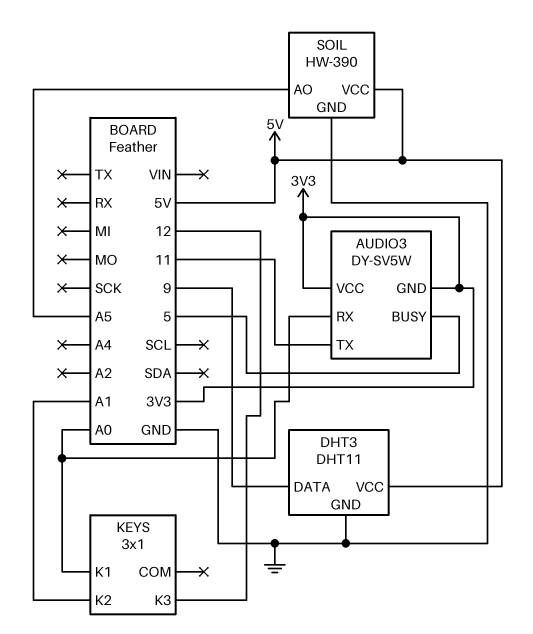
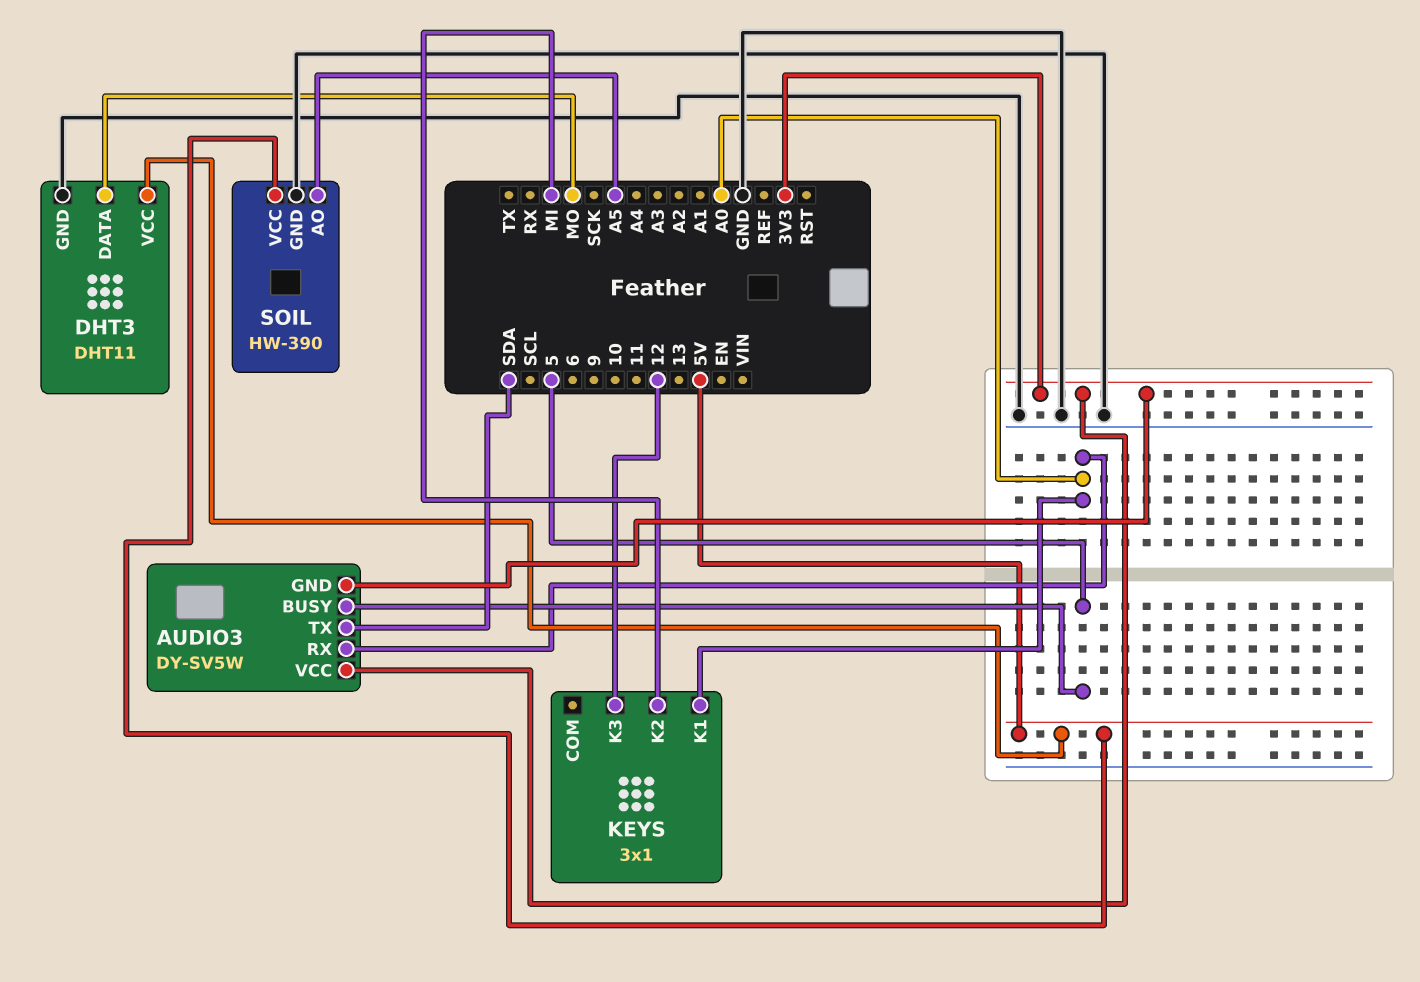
AUDIO3 pin TX: 11 -> SDA
DHT3 pin DATA: 9 -> MO
KEYS pin K2: A1 -> MI

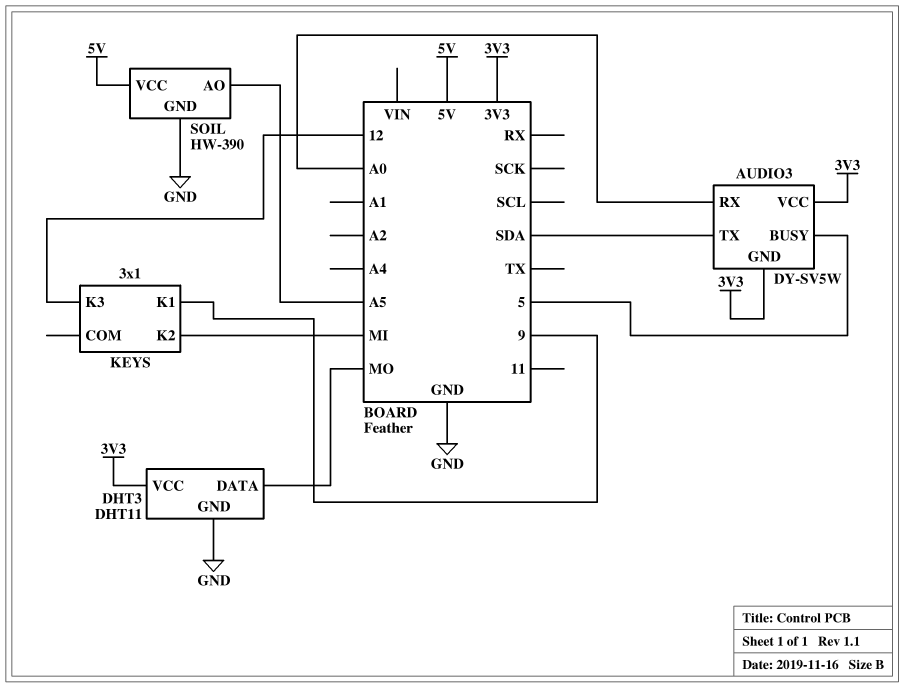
DHT3 pin VCC: 5V -> 3V3
KEYS pin K1: A0 -> 9

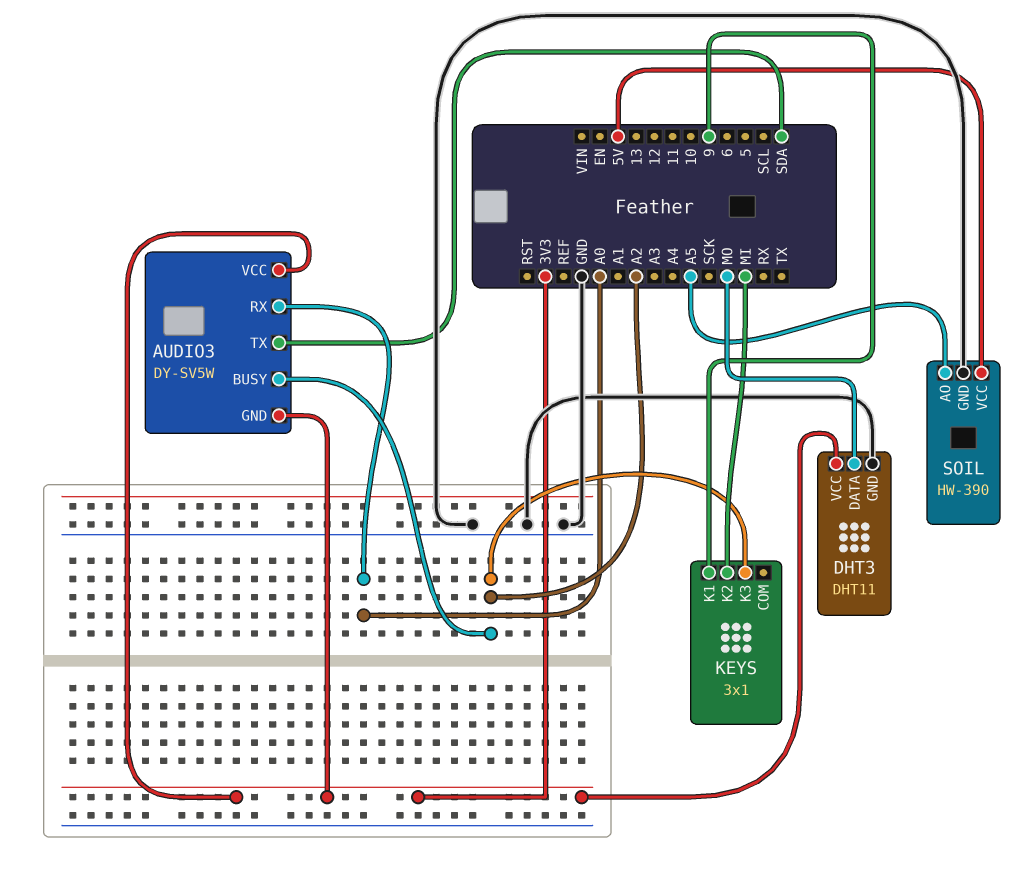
AUDIO3 pin BUSY: 5 -> A2
KEYS pin K3: 12 -> A2

